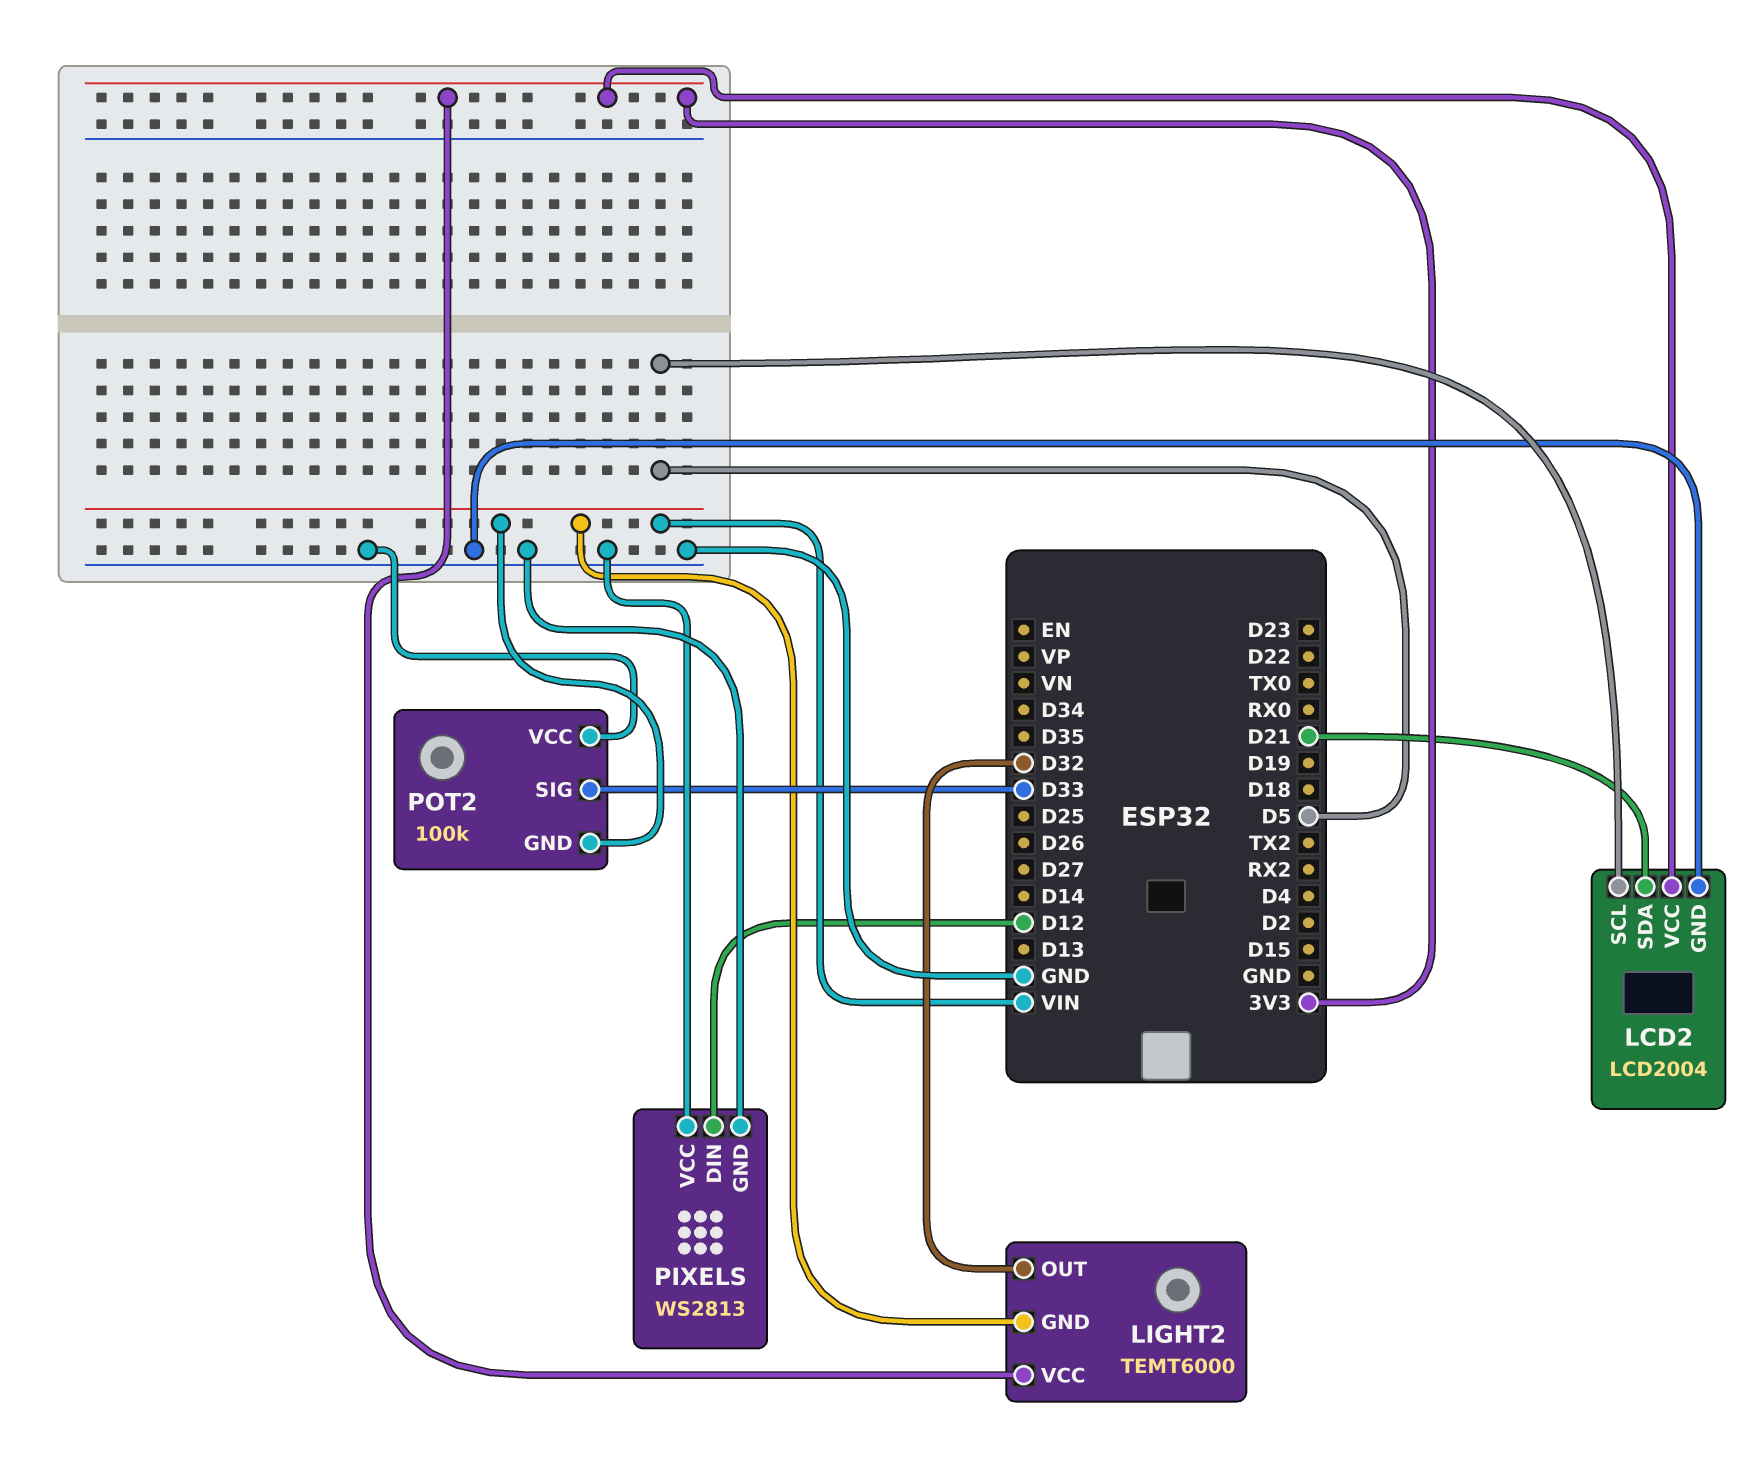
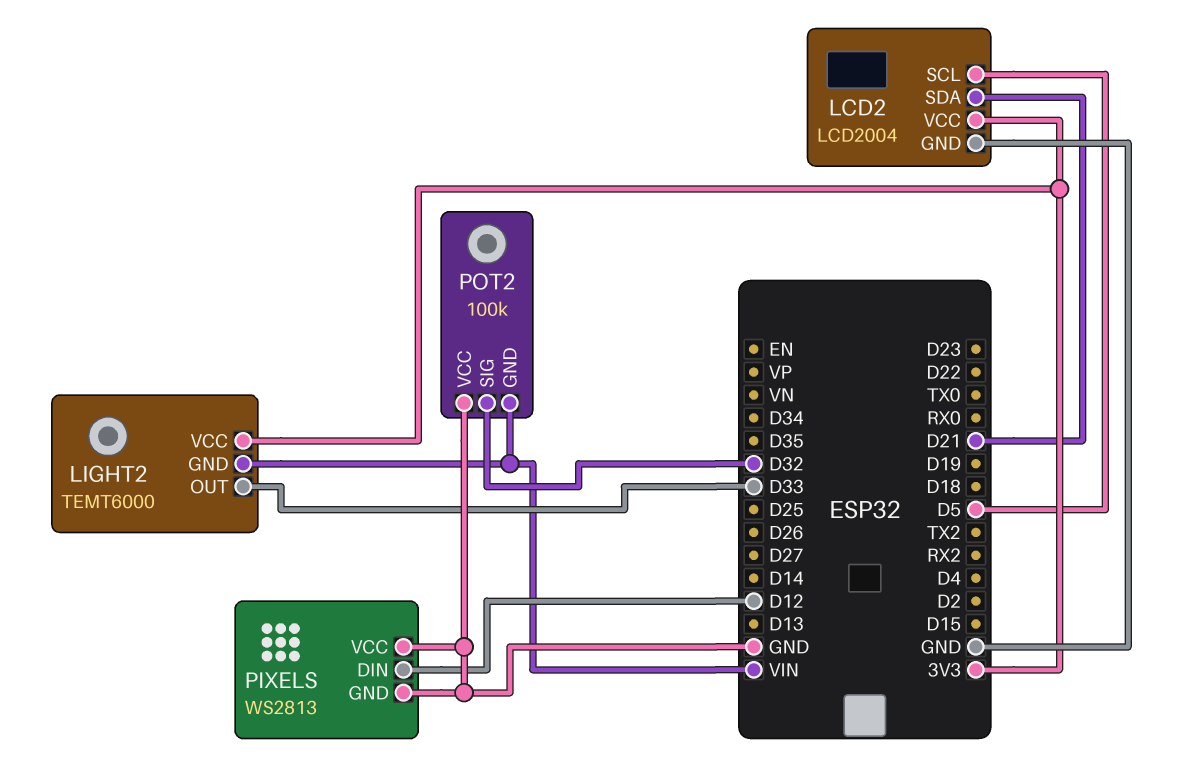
LIGHT2 pin OUT: D32 -> D33
POT2 pin SIG: D33 -> D32

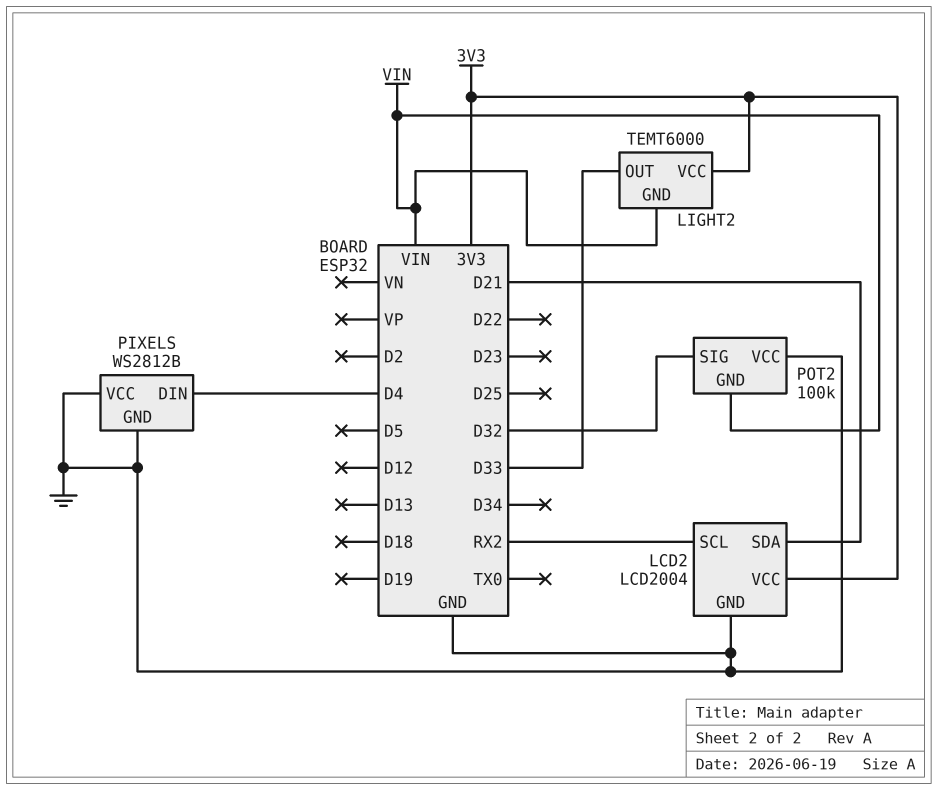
LCD2 pin SCL: D5 -> RX2
PIXELS: WS2813 -> WS2812B
PIXELS pin DIN: D12 -> D4

